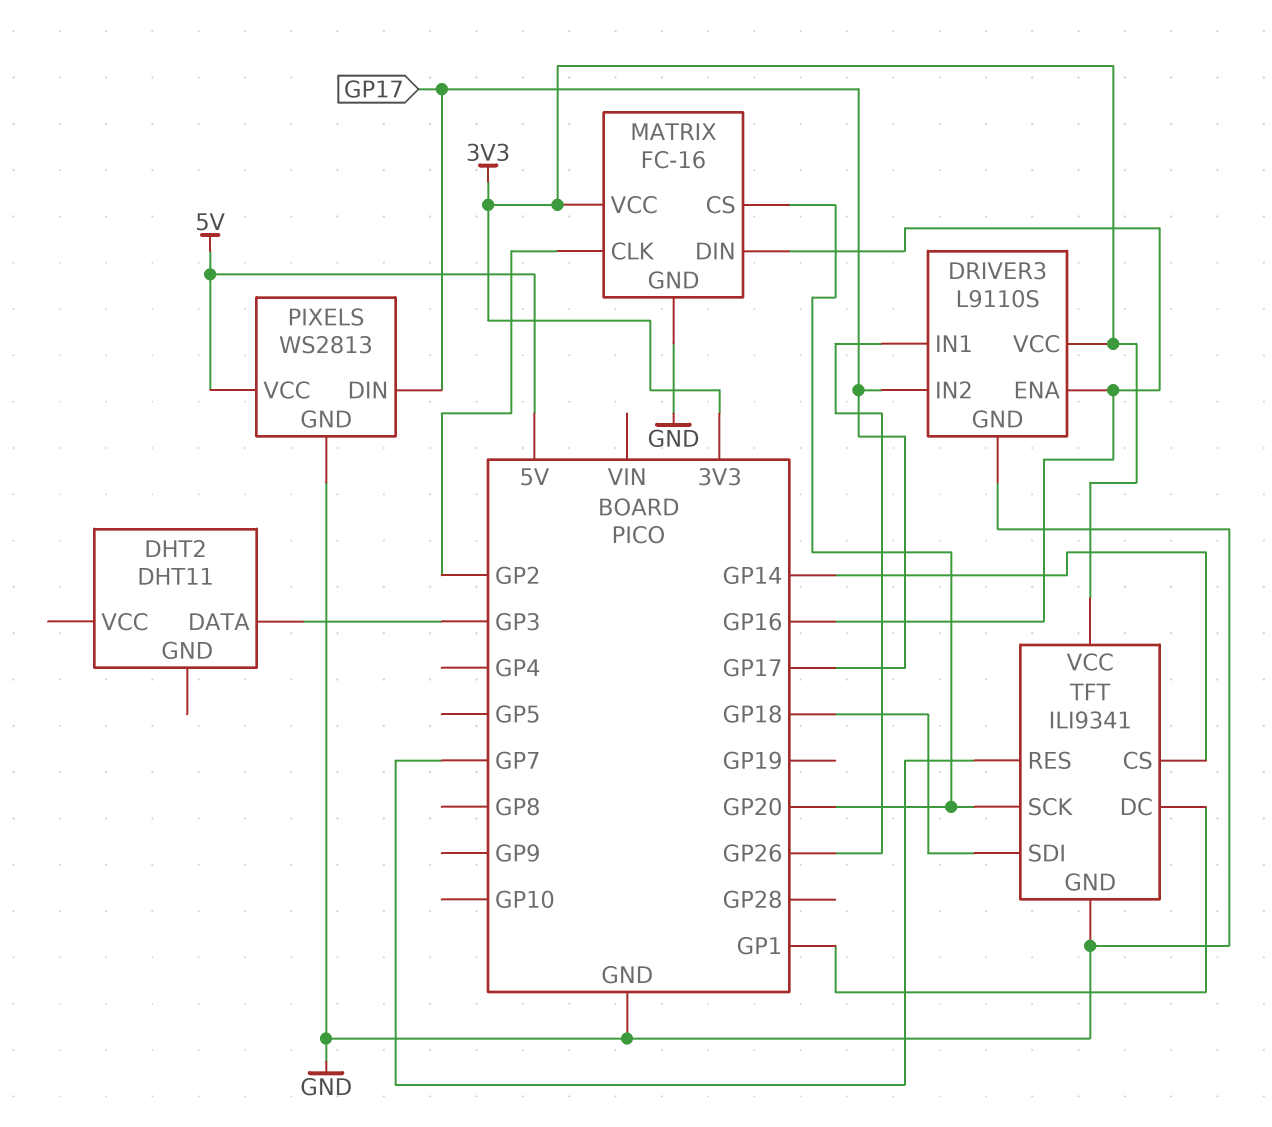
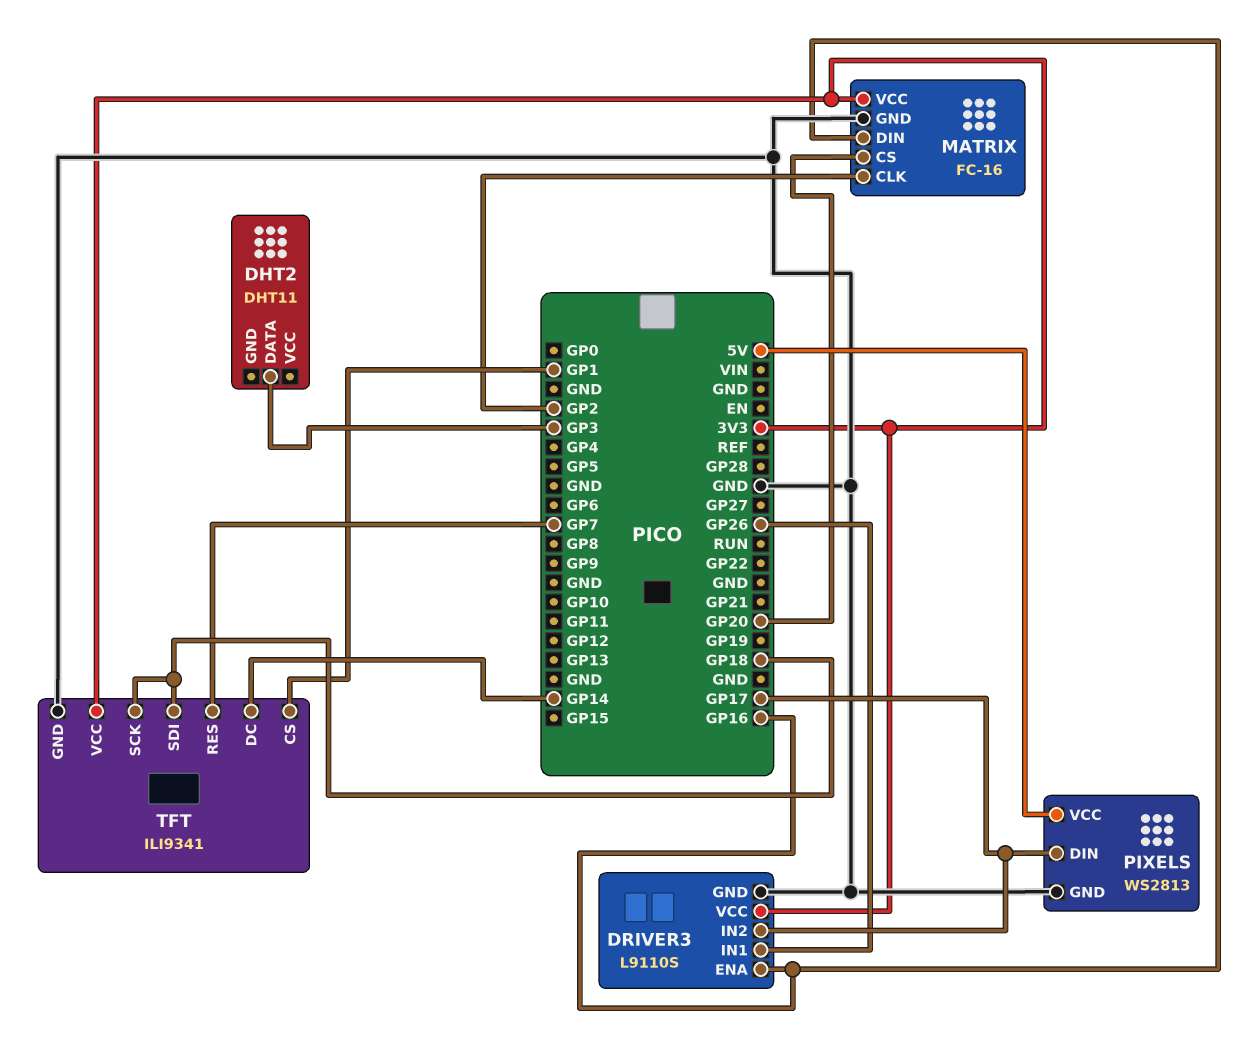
TFT pin CS: GP14 -> GP1
TFT pin DC: GP1 -> GP14
TFT pin SCK: GP20 -> GP18

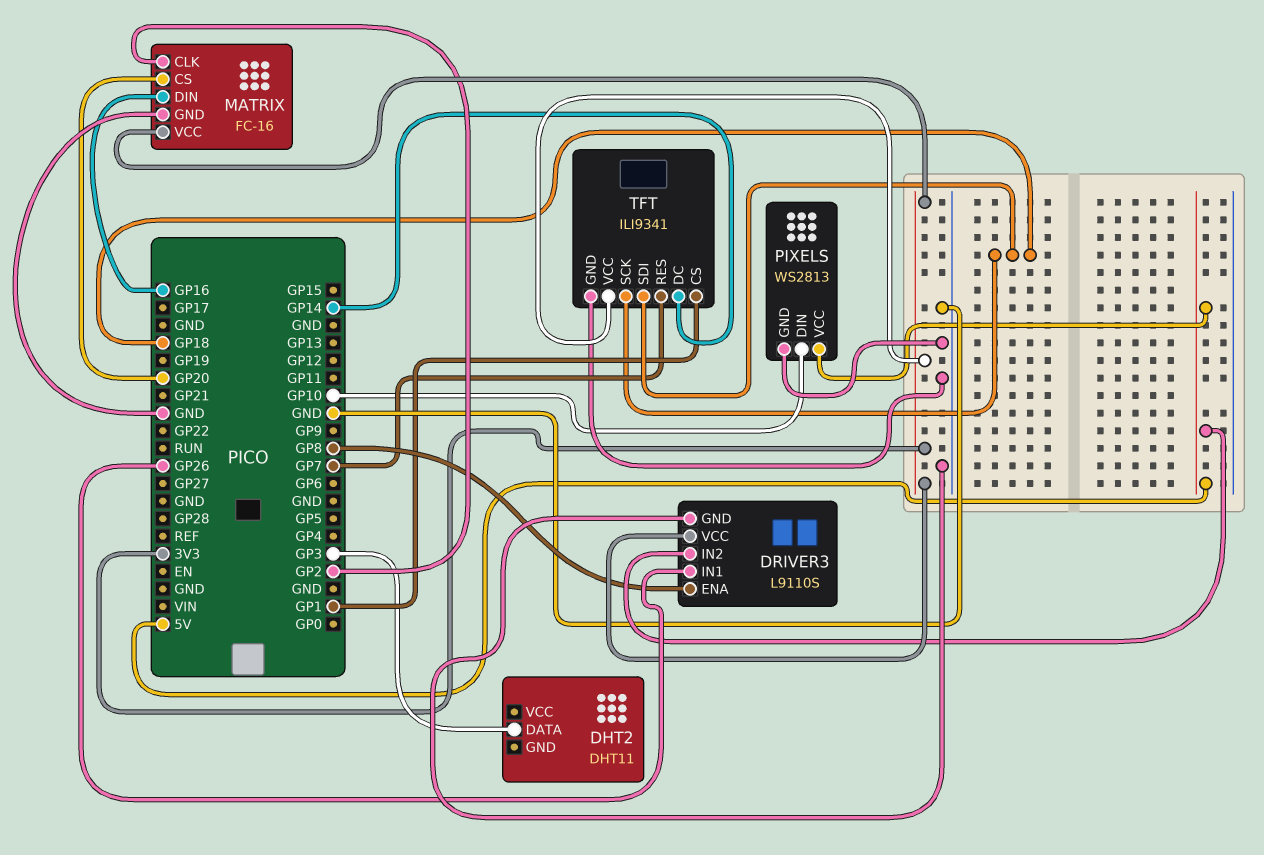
DRIVER3 pin ENA: GP16 -> GP8
DRIVER3 pin IN2: GP17 -> 5V
PIXELS pin DIN: GP17 -> GP10

